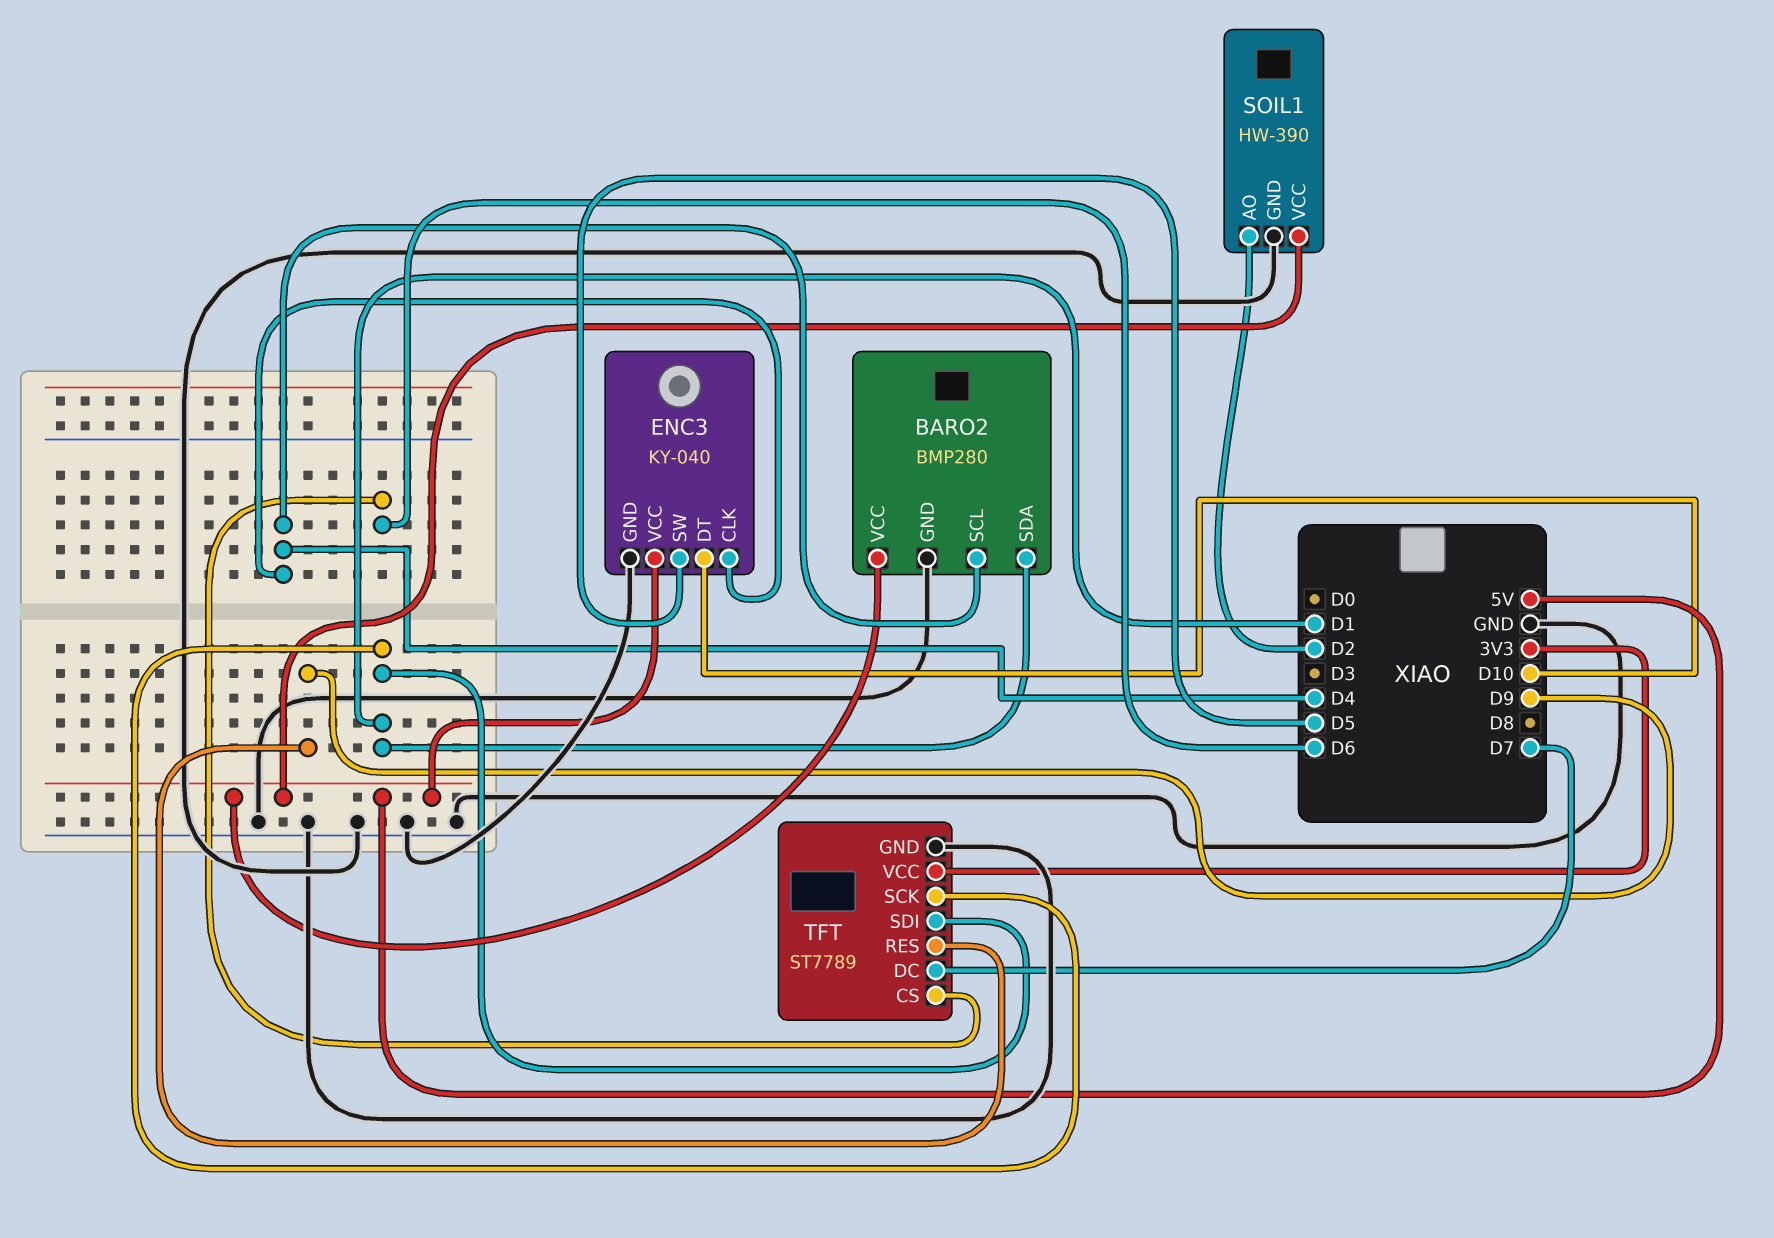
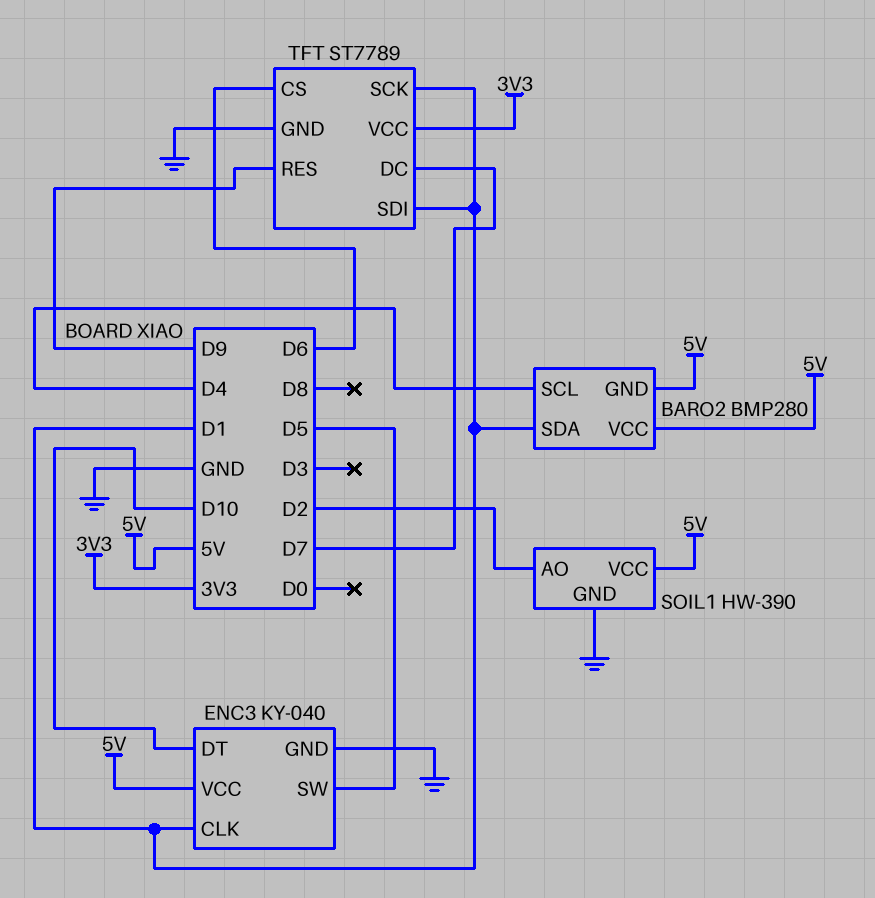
BARO2 pin GND: GND -> 5V
ENC3 pin CLK: D4 -> D1

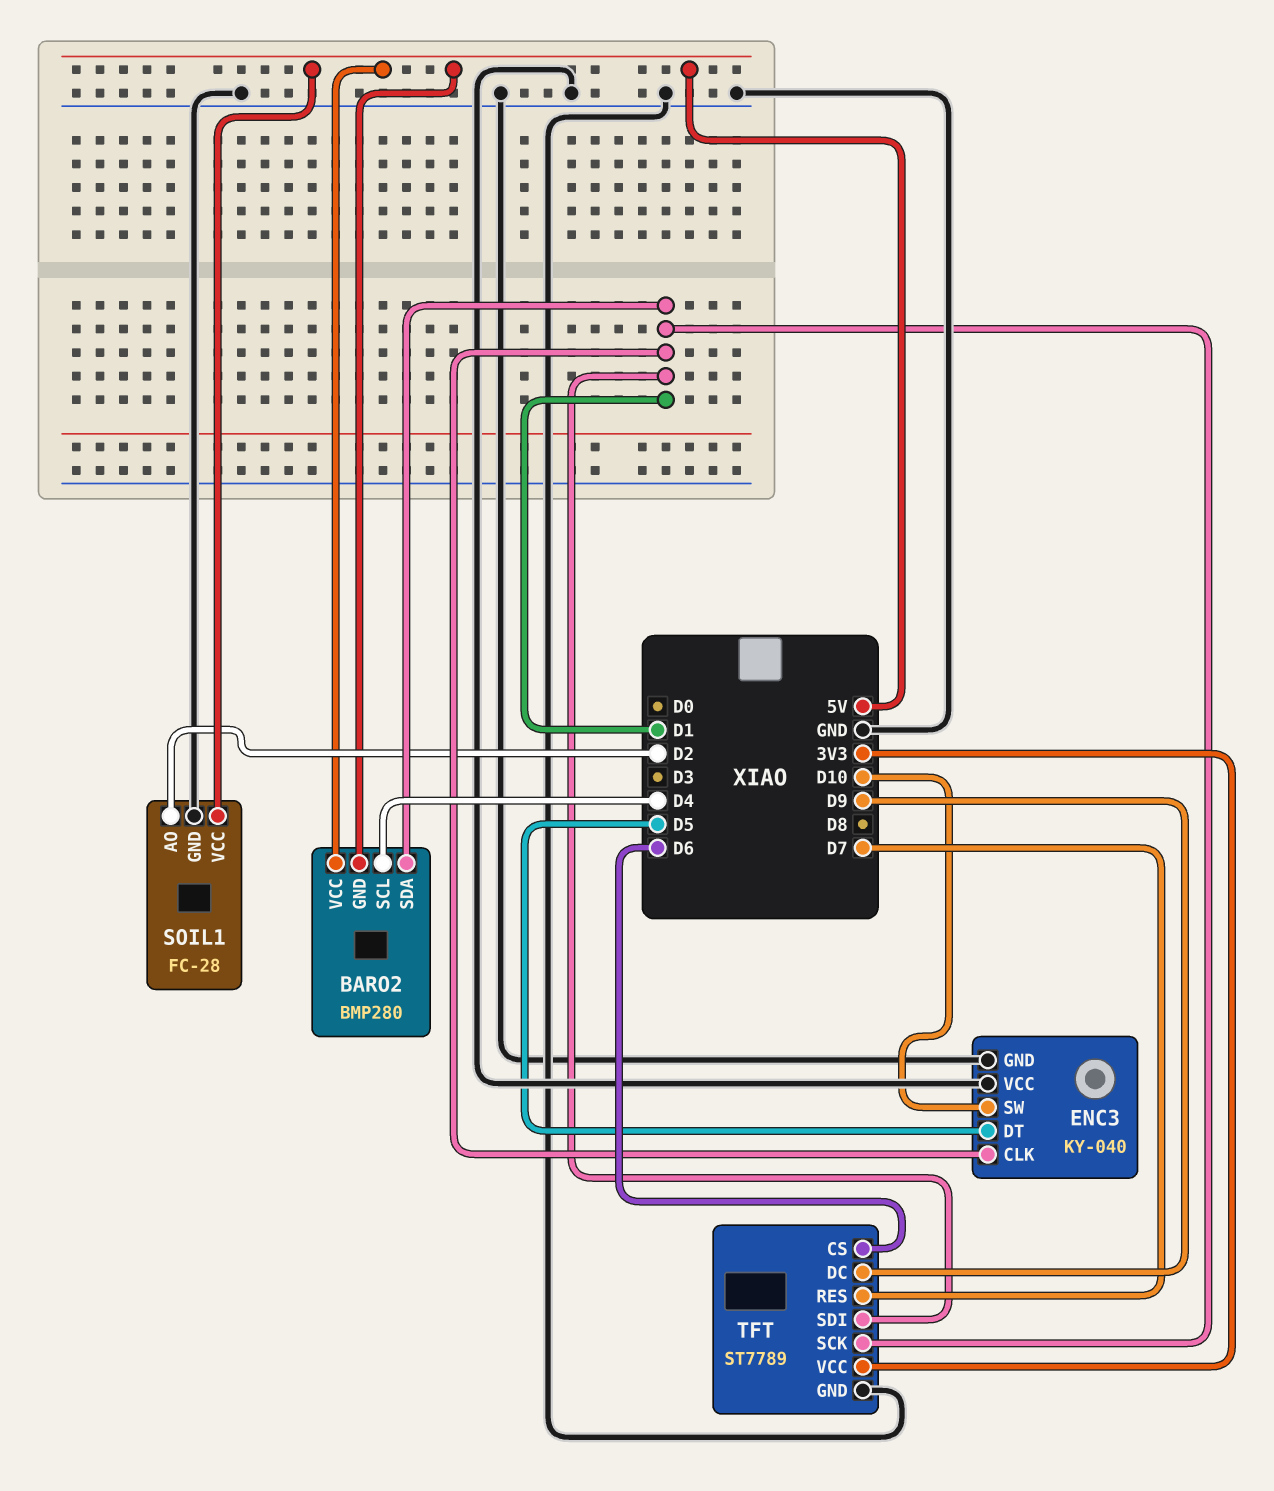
ENC3 pin DT: D10 -> D5
ENC3 pin SW: D5 -> D10
ENC3 pin VCC: 5V -> GND
SOIL1: HW-390 -> FC-28
TFT pin DC: D7 -> D9
TFT pin RES: D9 -> D7

